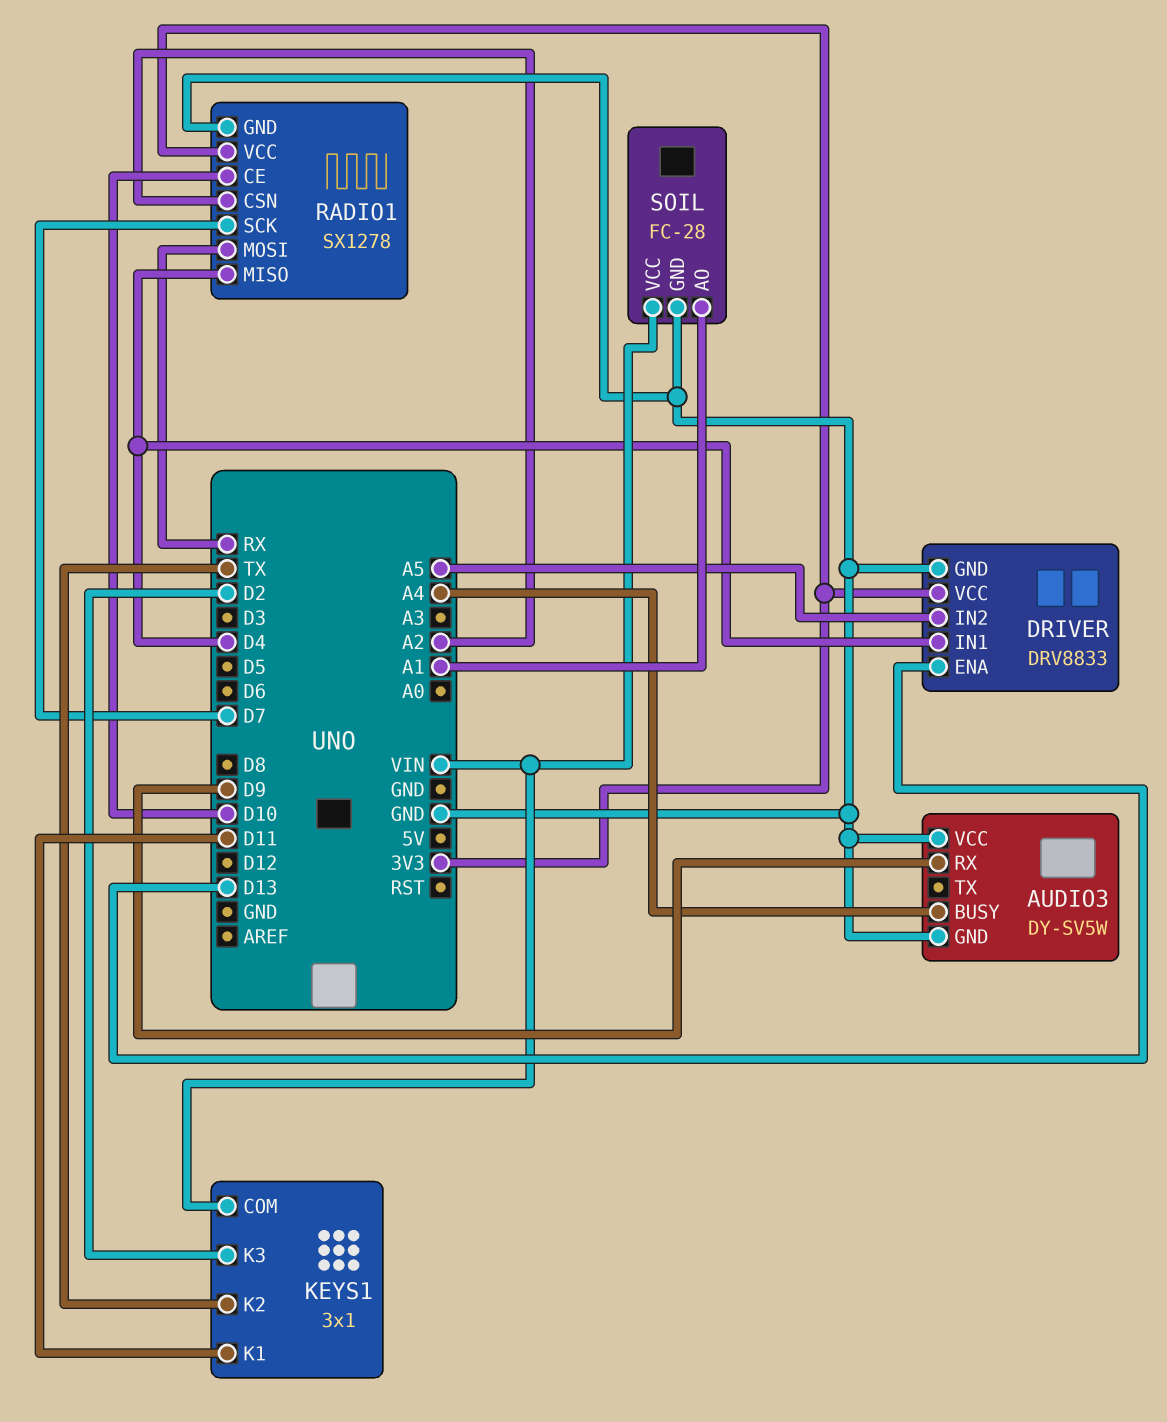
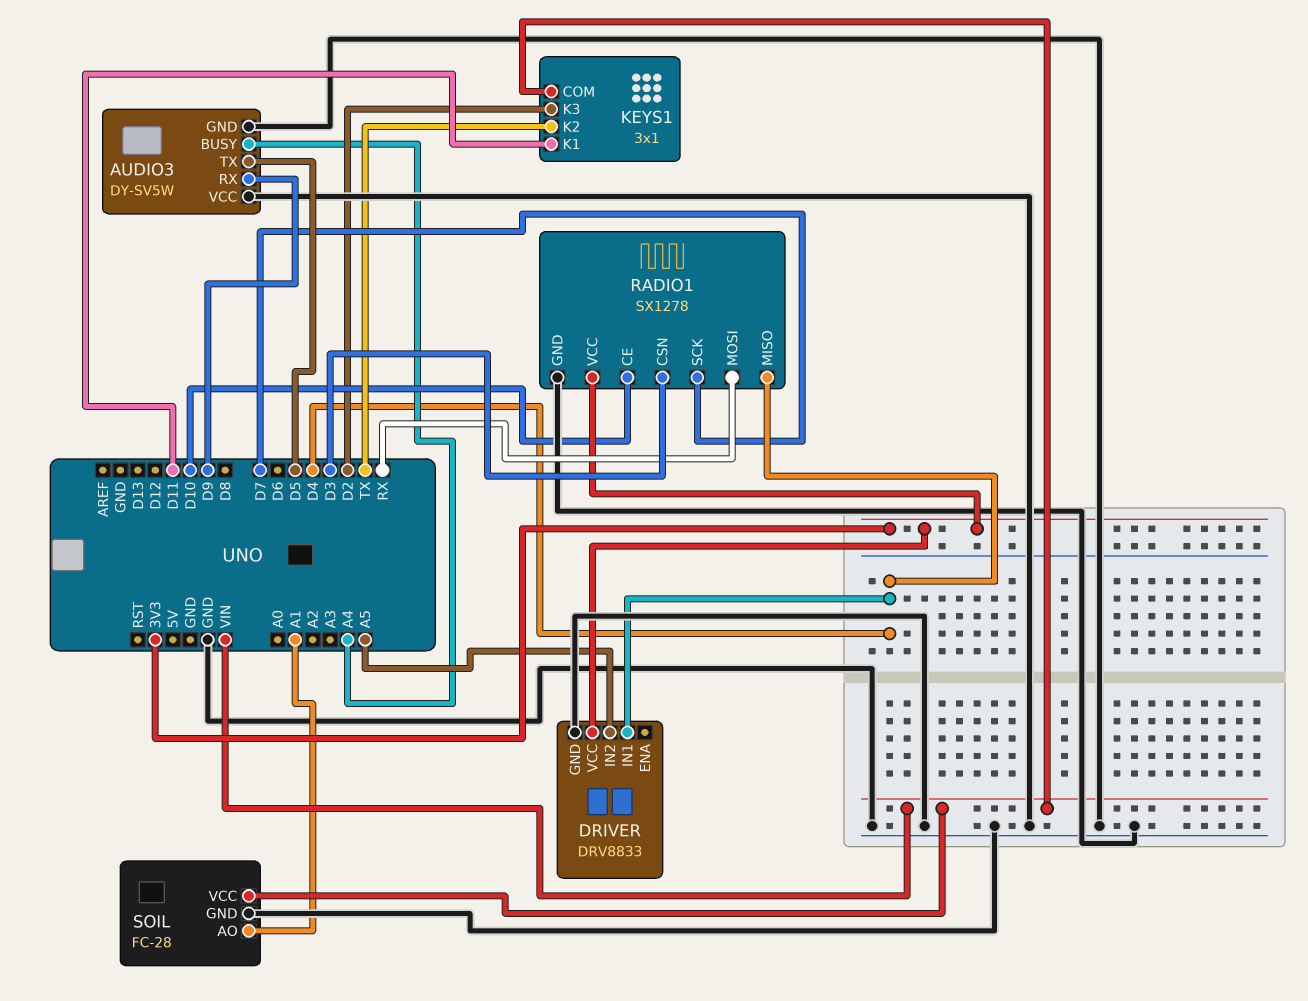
AUDIO3 pin TX: none -> D5
DRIVER pin ENA: D13 -> none
RADIO1 pin CSN: A2 -> D3

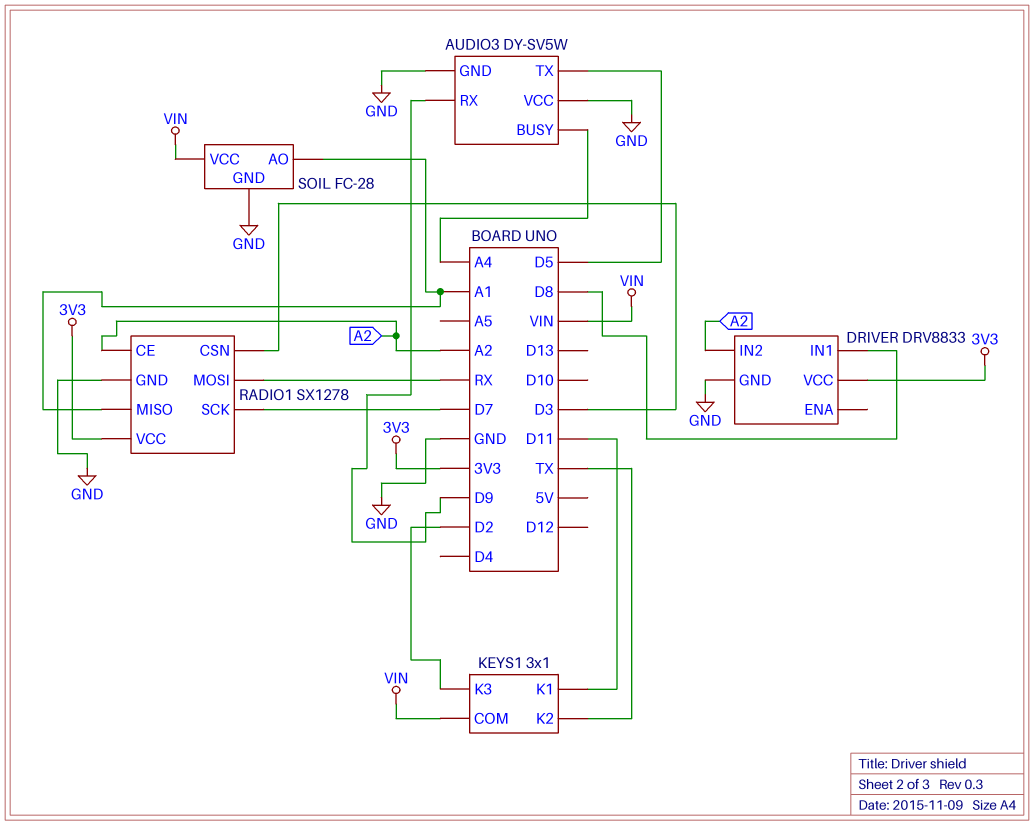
DRIVER pin IN1: D4 -> D8
DRIVER pin IN2: A5 -> A2
RADIO1 pin CE: D10 -> A2
RADIO1 pin MISO: D4 -> A1

